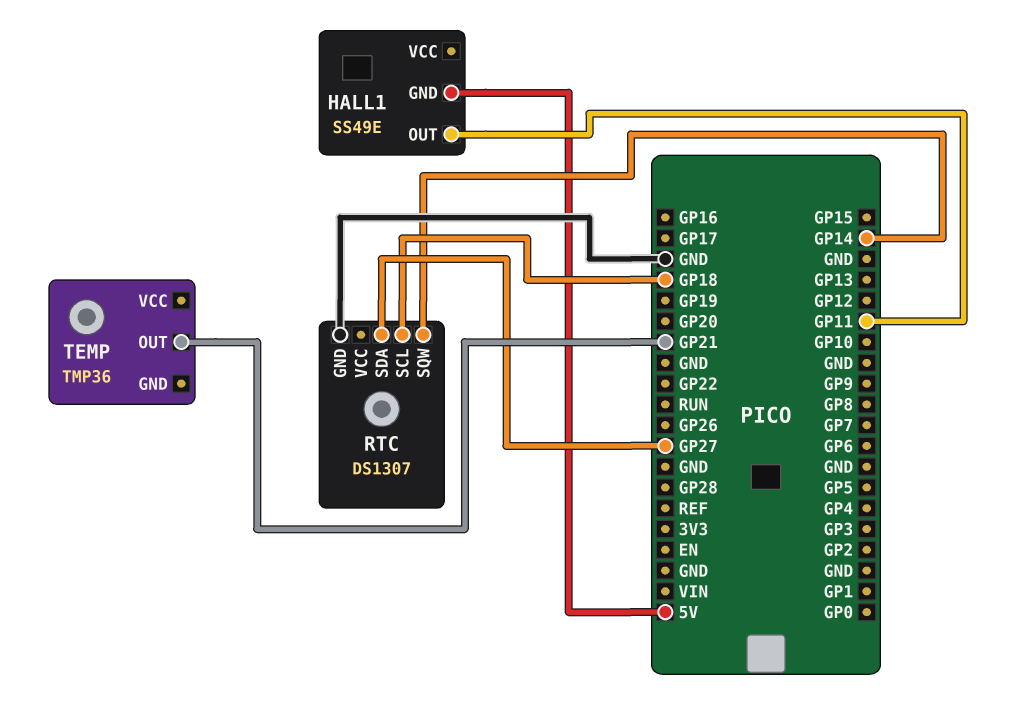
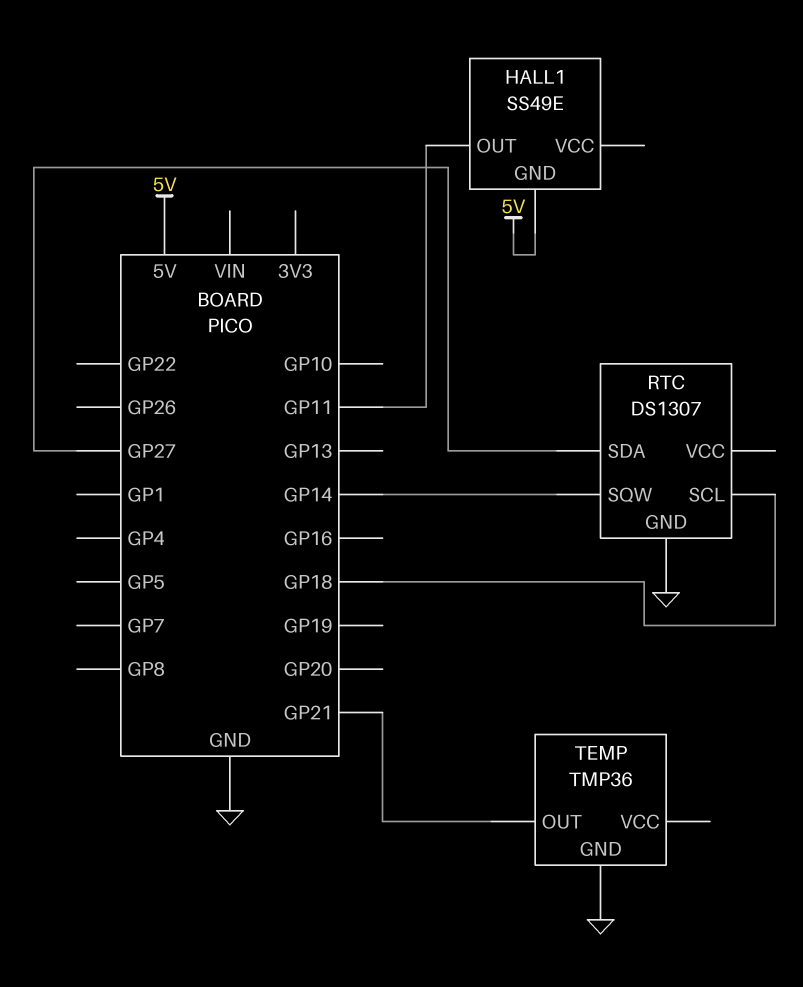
TEMP pin GND: none -> GND

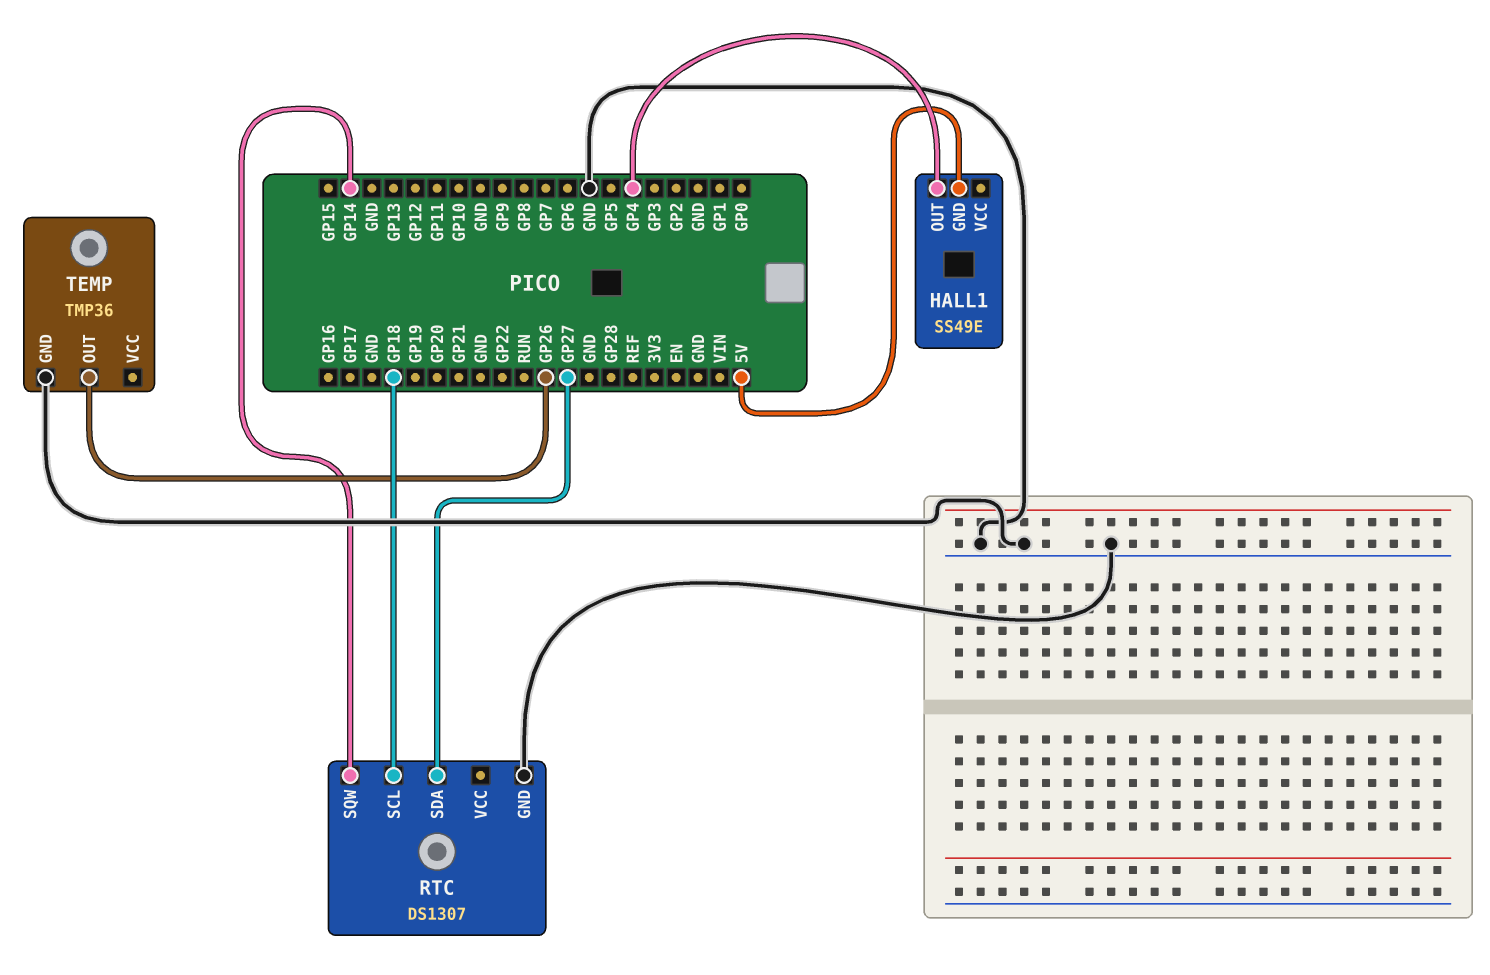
HALL1 pin OUT: GP11 -> GP4
TEMP pin OUT: GP21 -> GP26

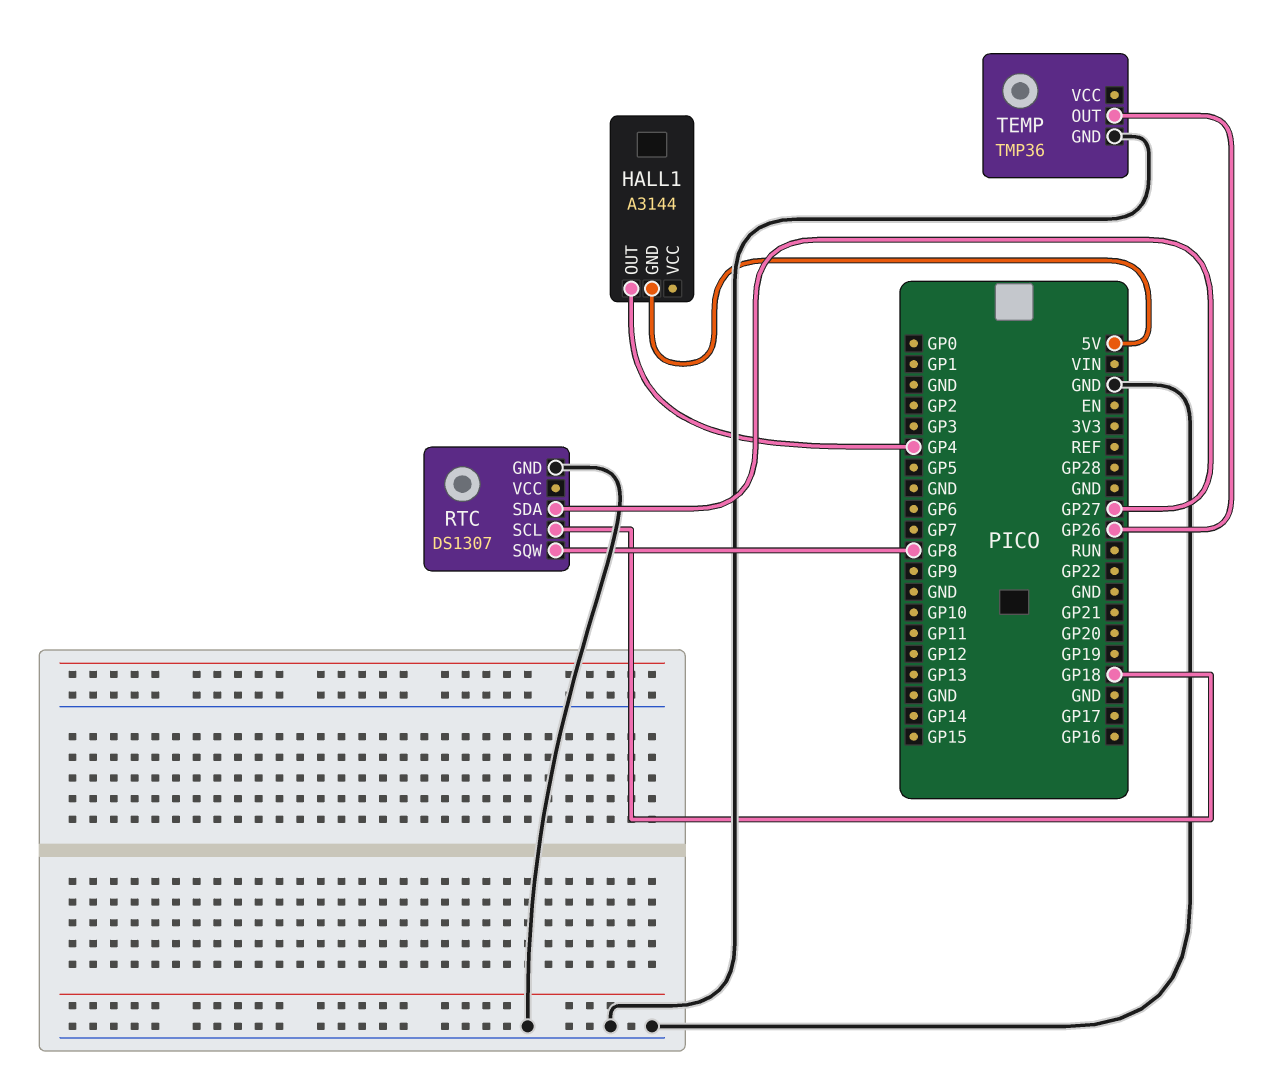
HALL1: SS49E -> A3144
RTC pin SQW: GP14 -> GP8

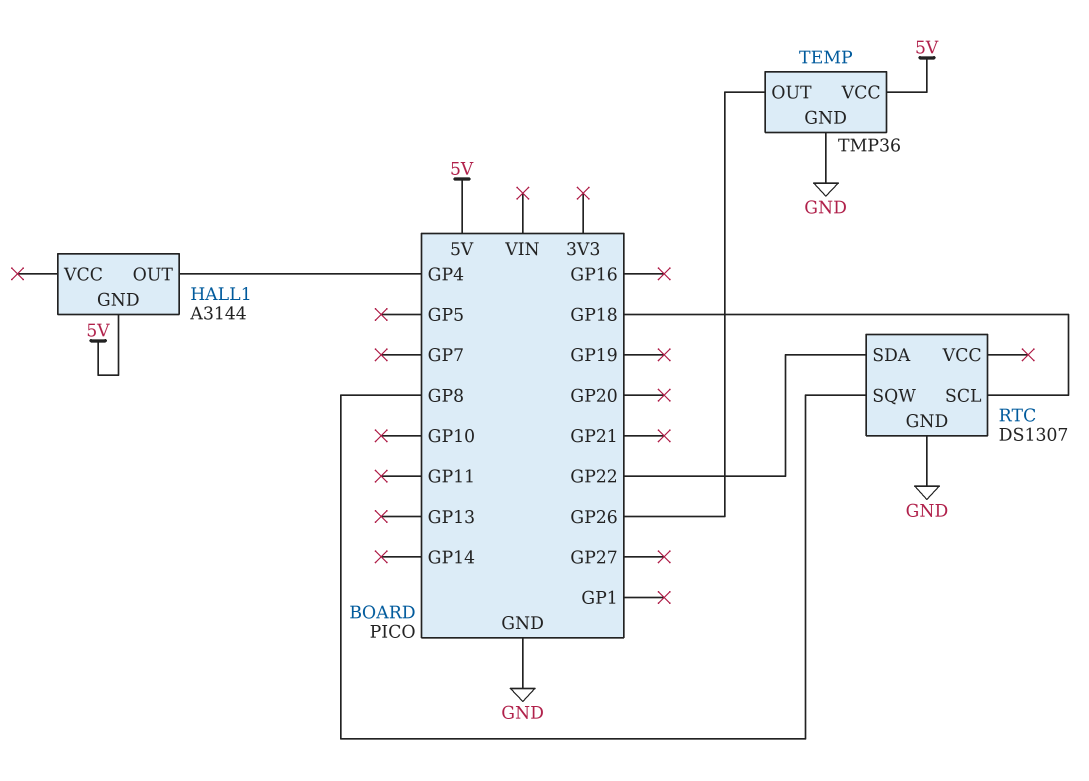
RTC pin SDA: GP27 -> GP22
TEMP pin VCC: none -> 5V

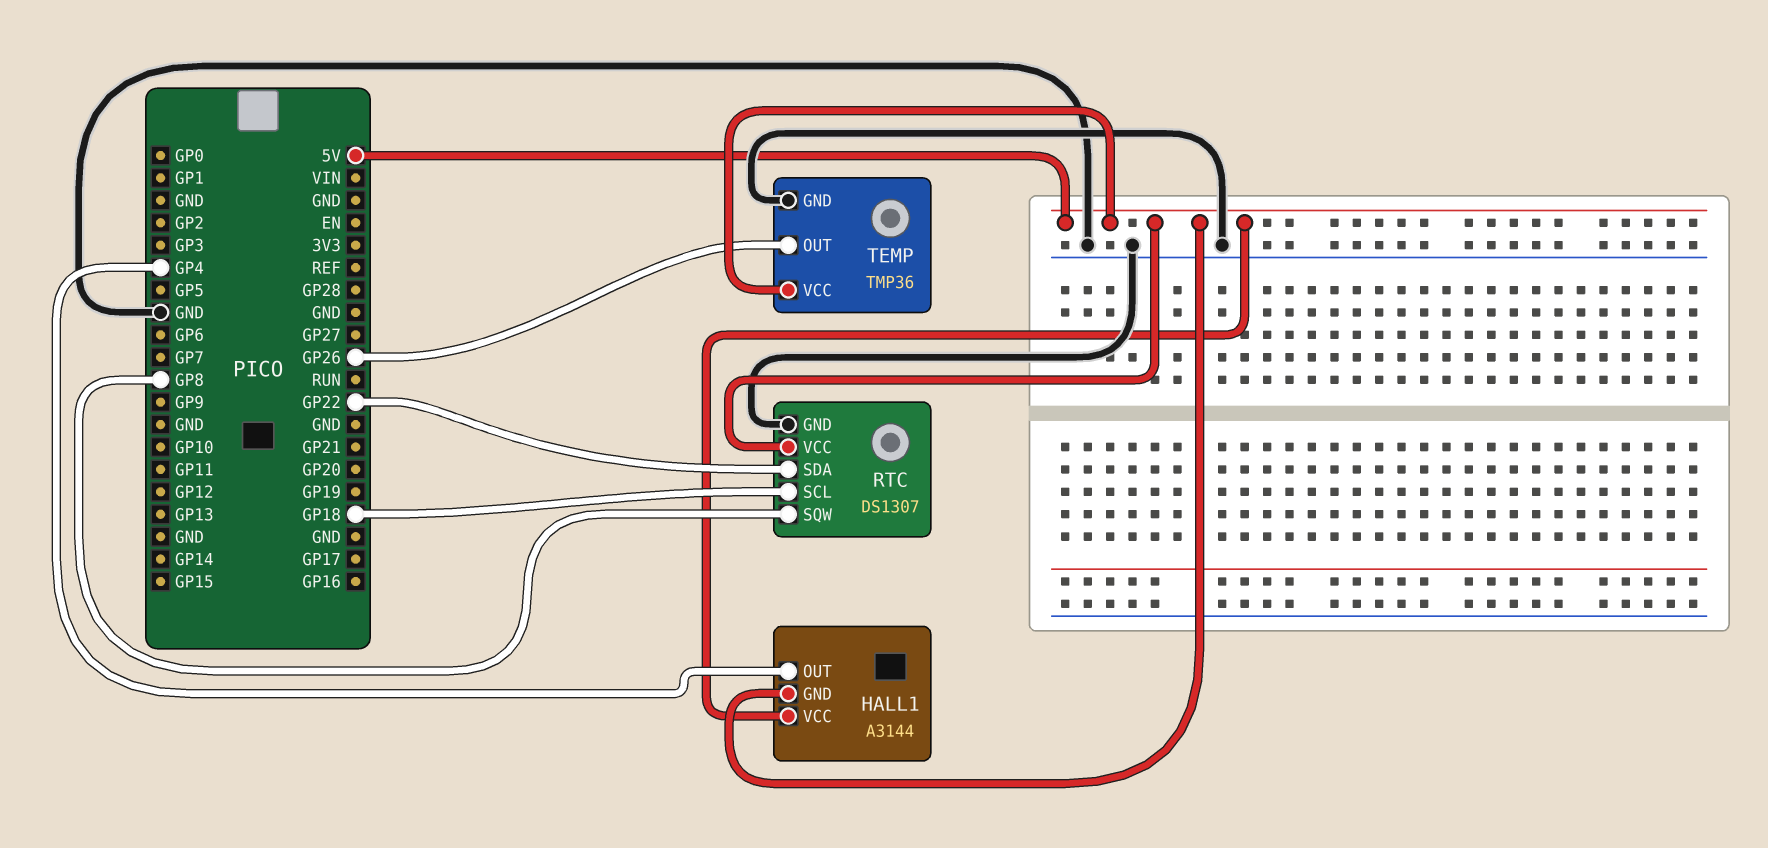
HALL1 pin VCC: none -> 5V
RTC pin VCC: none -> 5V

